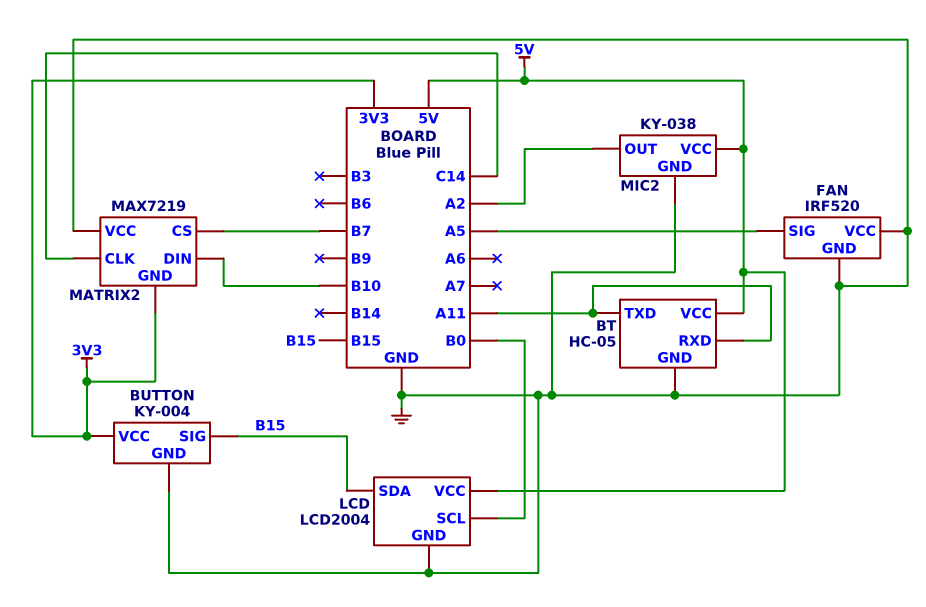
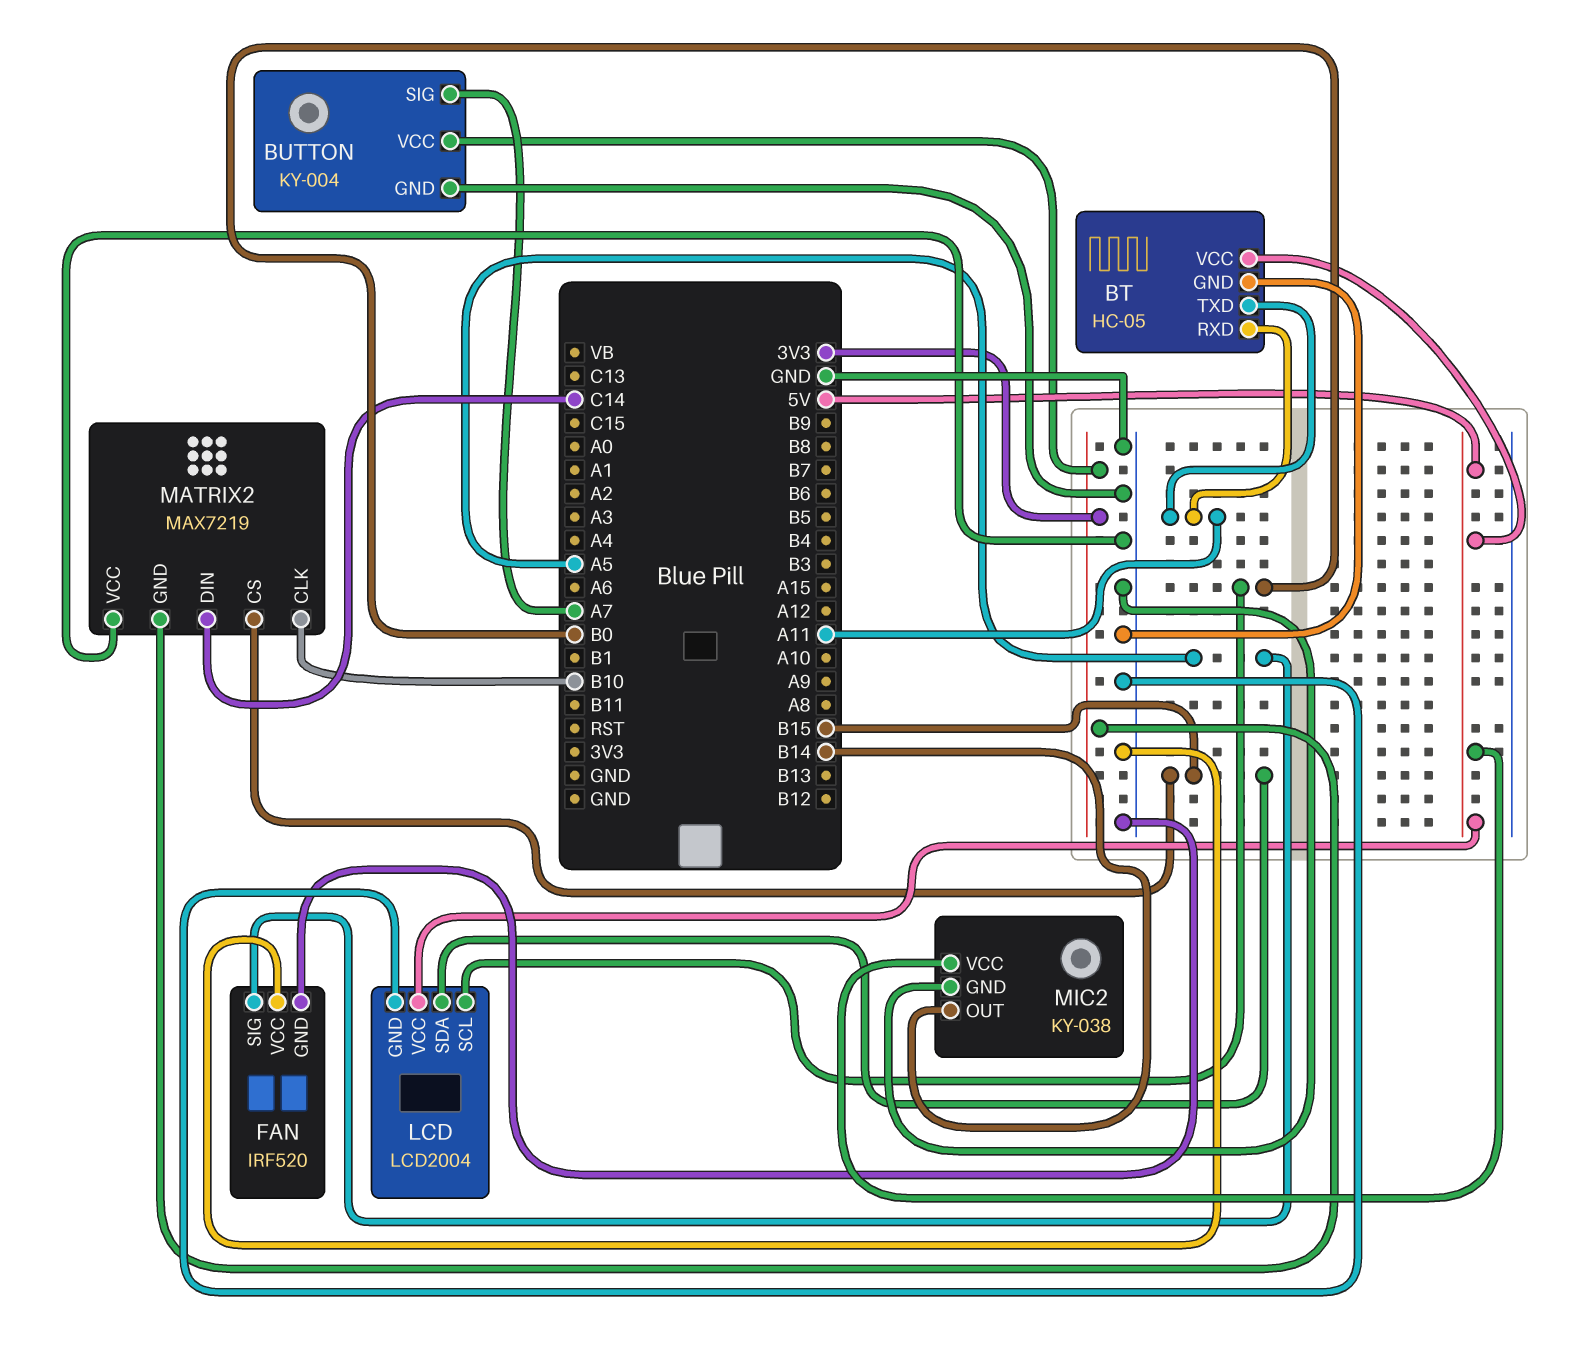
BUTTON pin SIG: B15 -> A7
MATRIX2 pin CLK: C14 -> B10
MATRIX2 pin CS: B7 -> B15
MATRIX2 pin DIN: B10 -> C14
MIC2 pin OUT: A2 -> B14

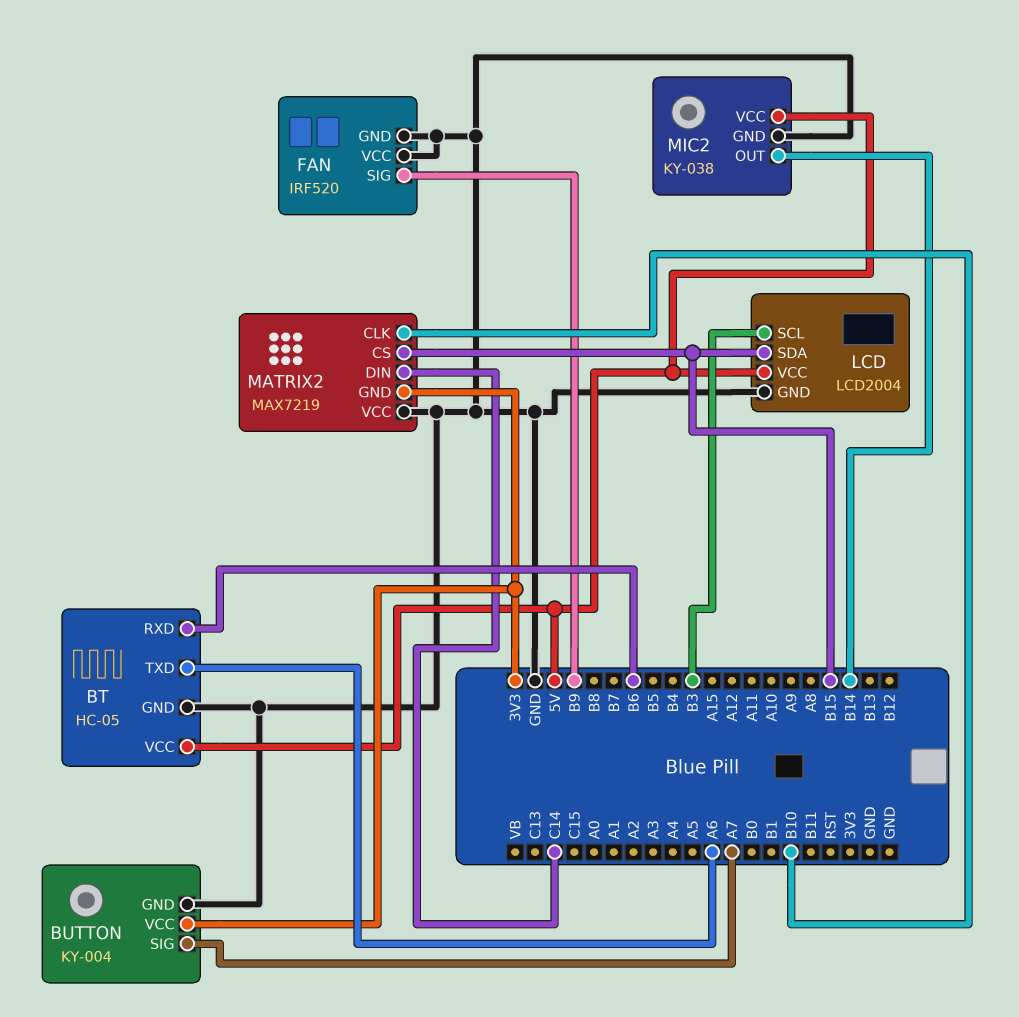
BT pin RXD: A11 -> B6
BT pin TXD: A11 -> A6
FAN pin SIG: A5 -> B9
LCD pin SCL: B0 -> B3

